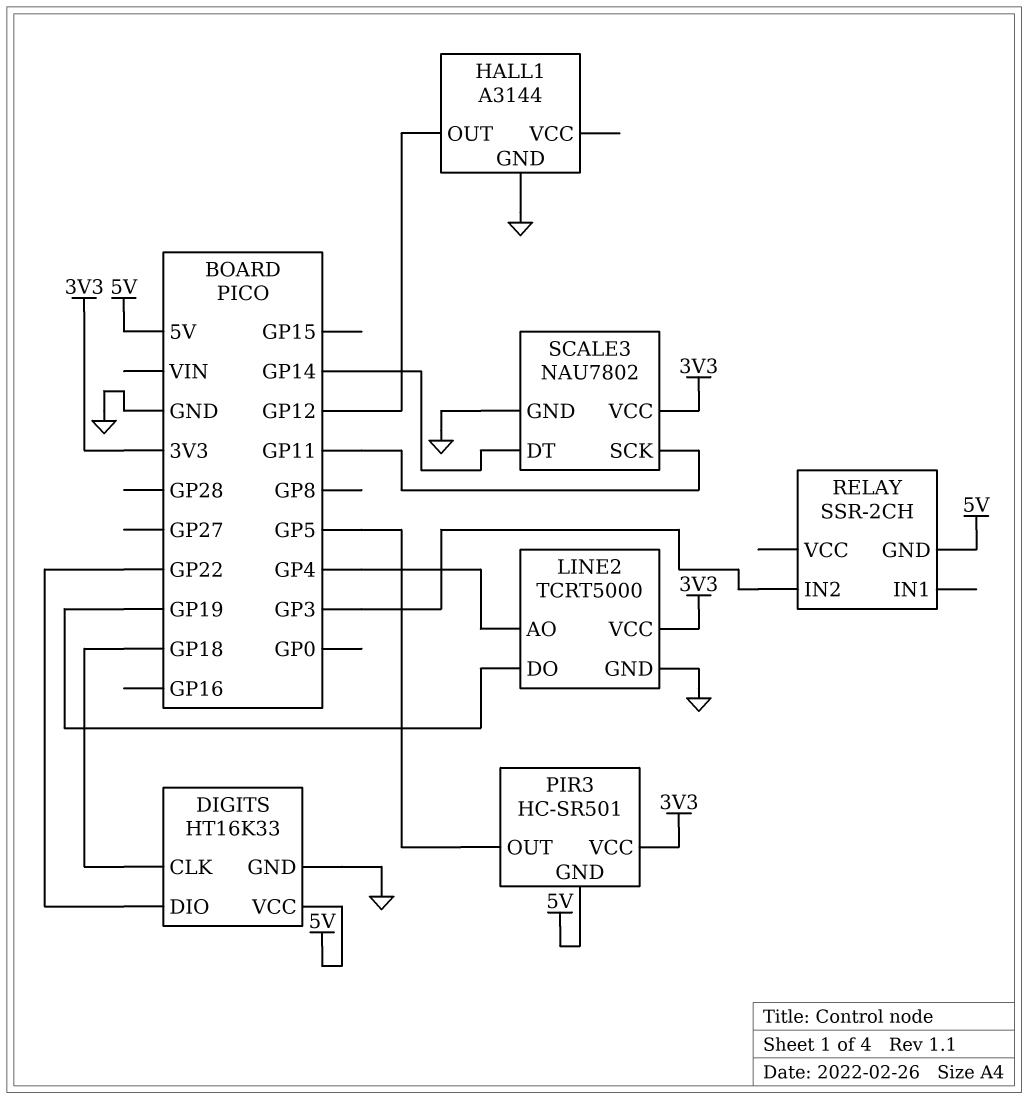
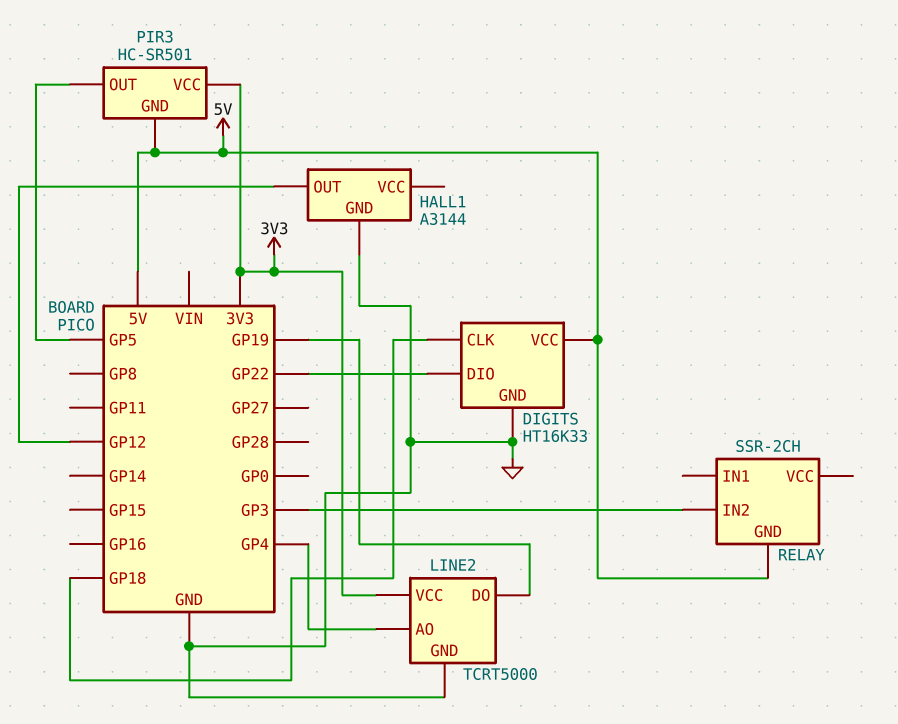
SCALE3: NAU7802 -> none
SCALE3 pin DT: GP14 -> none
SCALE3 pin GND: GND -> none
SCALE3 pin SCK: GP11 -> none
SCALE3 pin VCC: 3V3 -> none

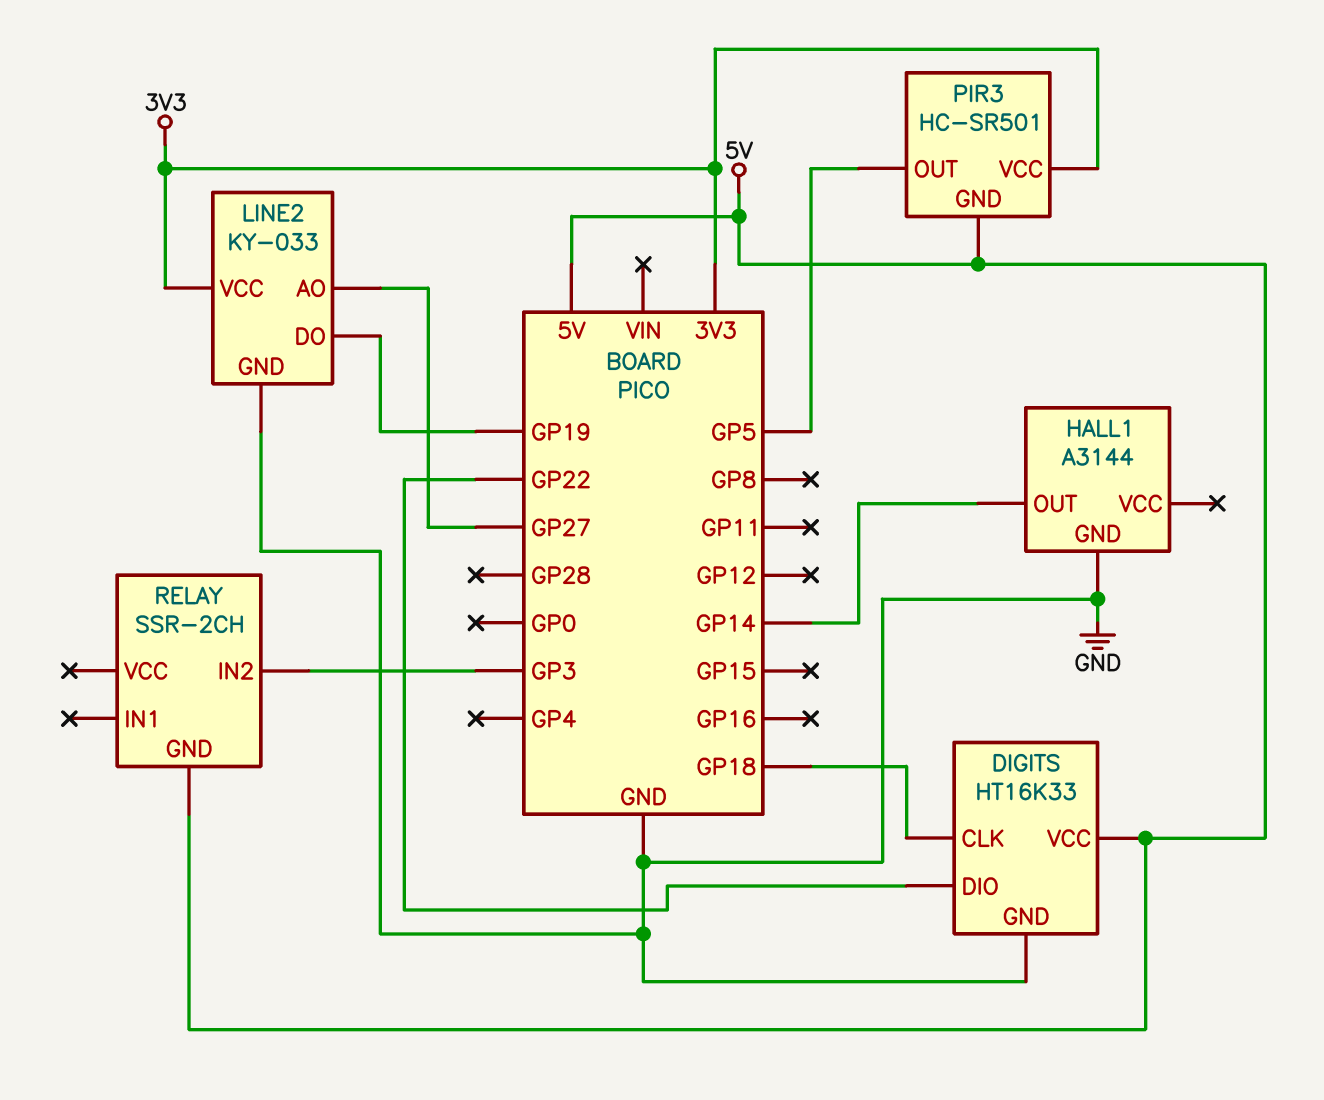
HALL1 pin OUT: GP12 -> GP14
LINE2: TCRT5000 -> KY-033
LINE2 pin AO: GP4 -> GP27

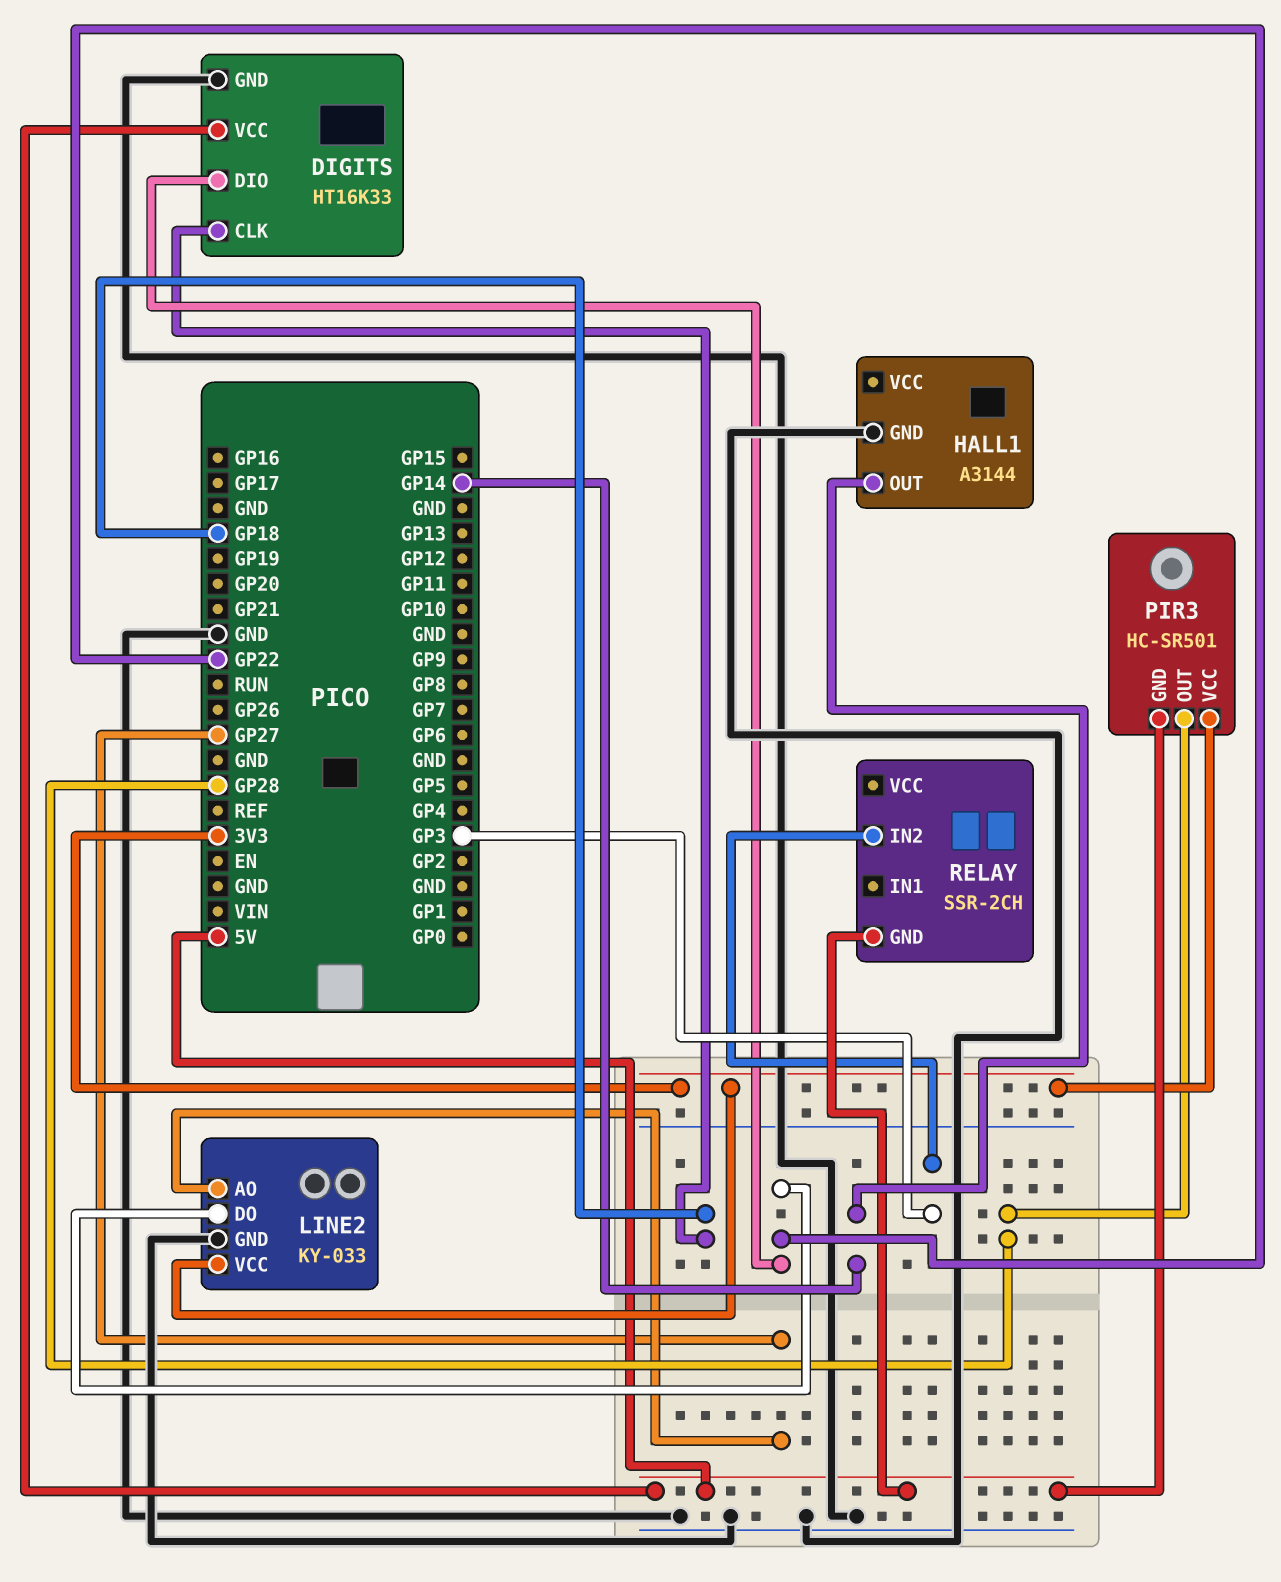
LINE2 pin DO: GP19 -> GP22
PIR3 pin OUT: GP5 -> GP28

